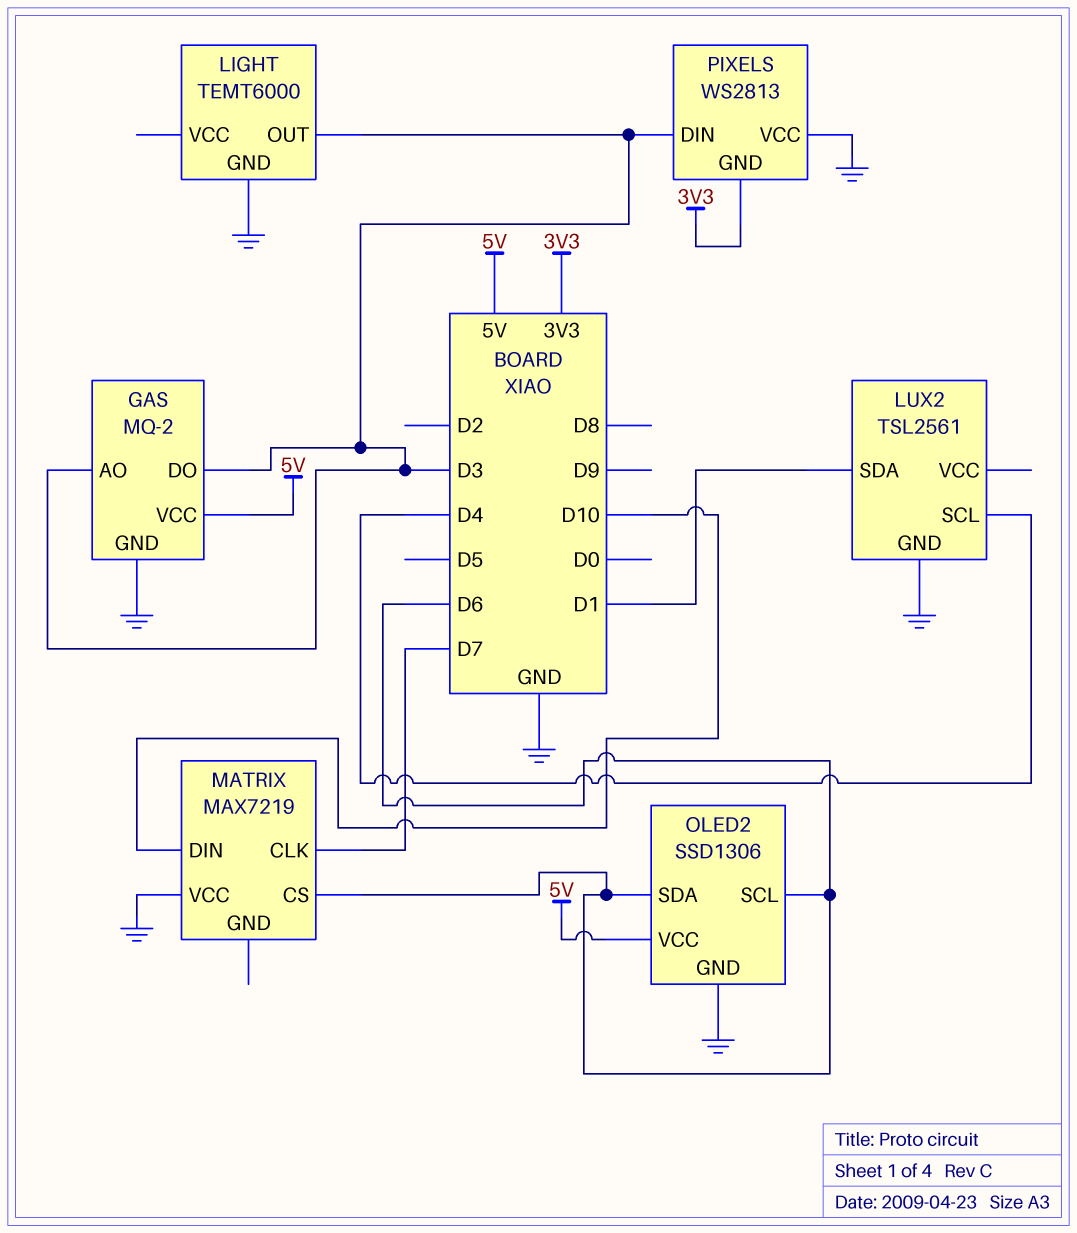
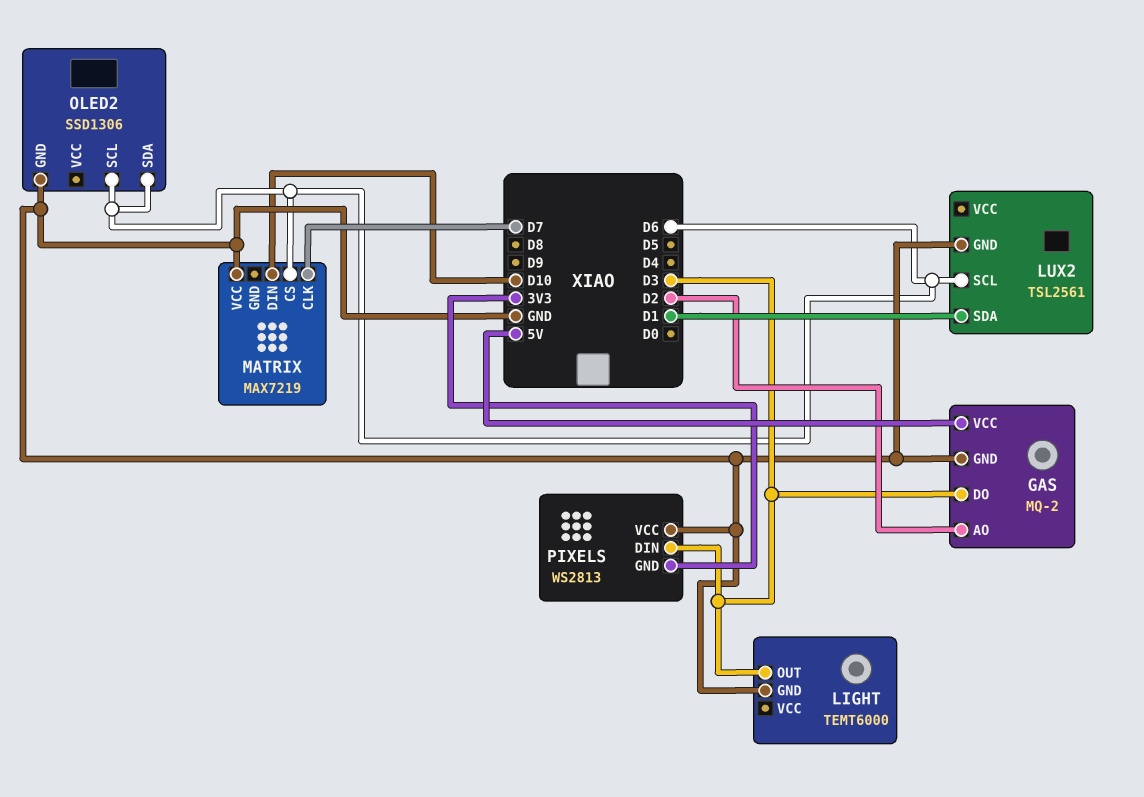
GAS pin AO: D3 -> D2
LUX2 pin SCL: D4 -> D6
OLED2 pin VCC: 5V -> none

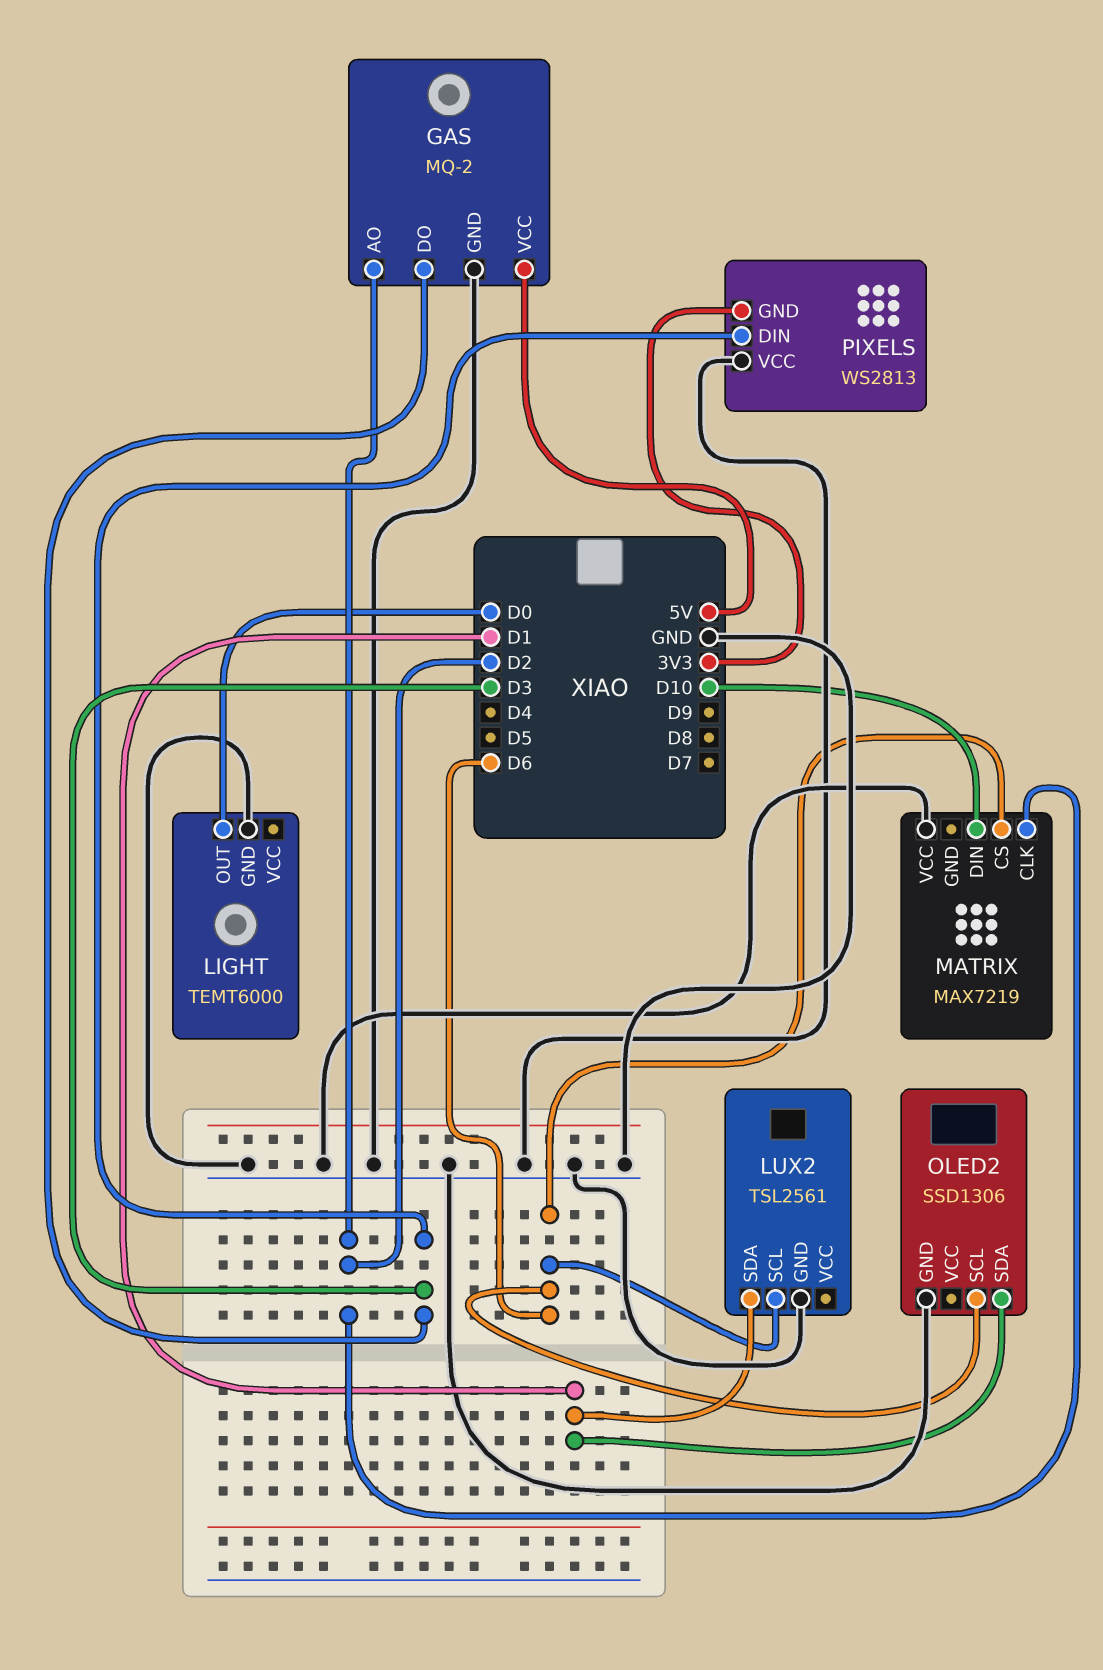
LIGHT pin OUT: D3 -> D0
MATRIX pin CLK: D7 -> D2
OLED2 pin SDA: D6 -> D1

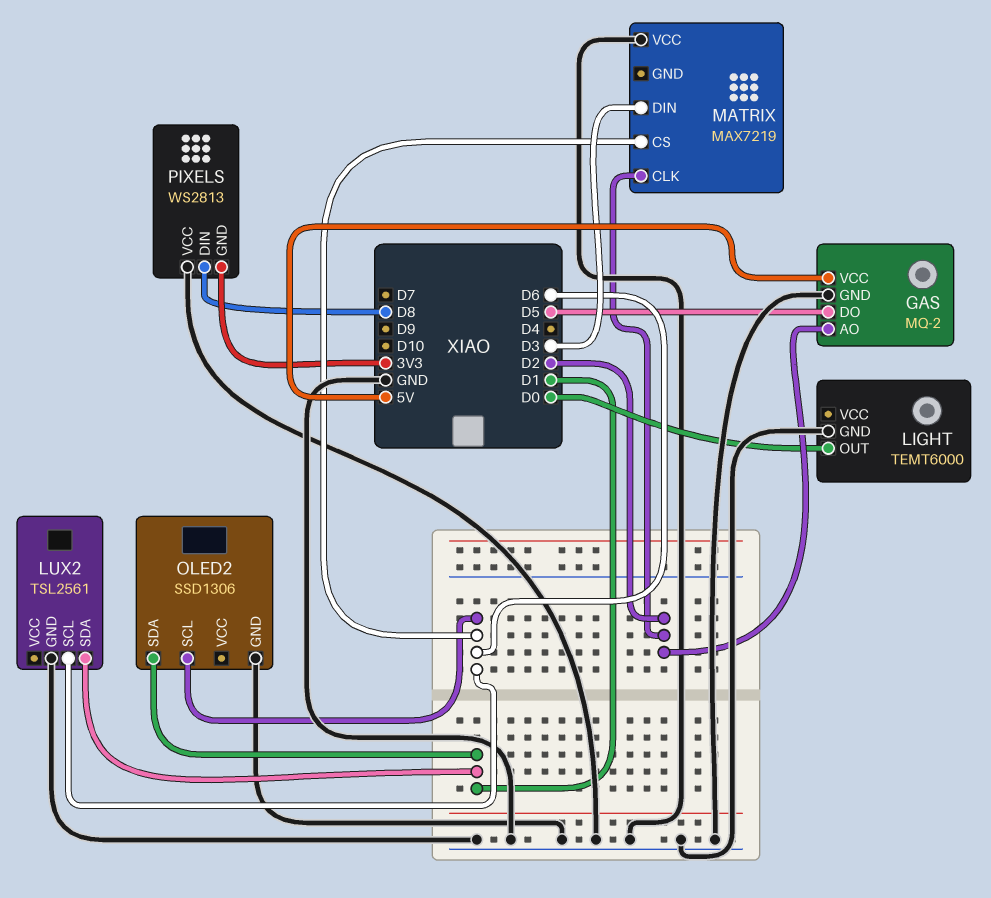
GAS pin DO: D3 -> D5
MATRIX pin DIN: D10 -> D3
PIXELS pin DIN: D3 -> D8

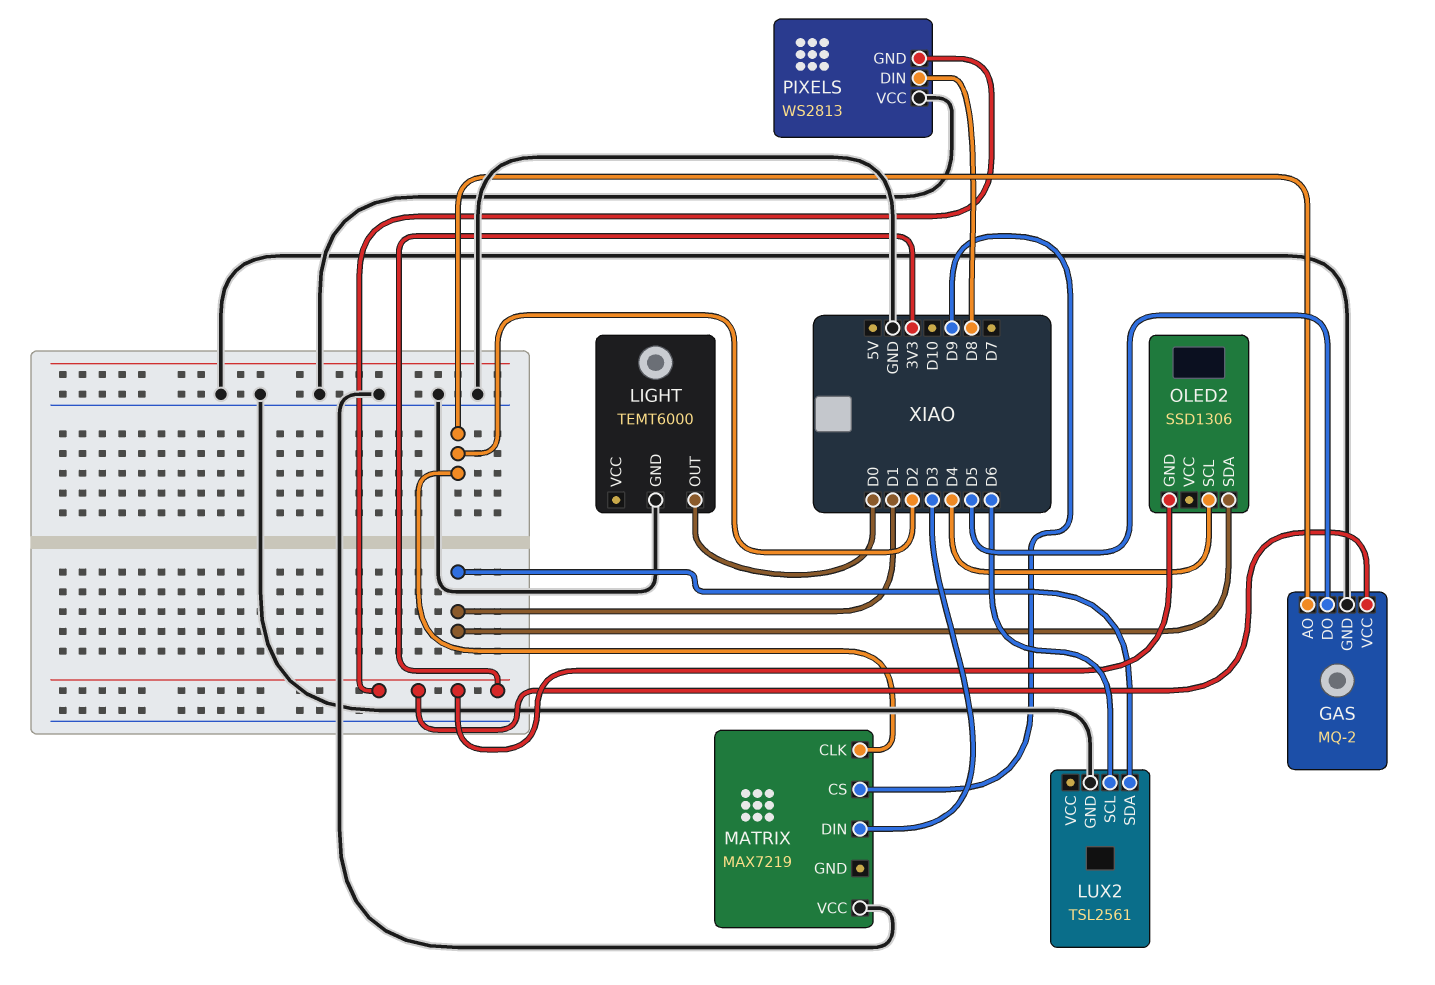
GAS pin VCC: 5V -> 3V3
MATRIX pin CS: D6 -> D9
OLED2 pin GND: GND -> 3V3
OLED2 pin SCL: D6 -> D4

